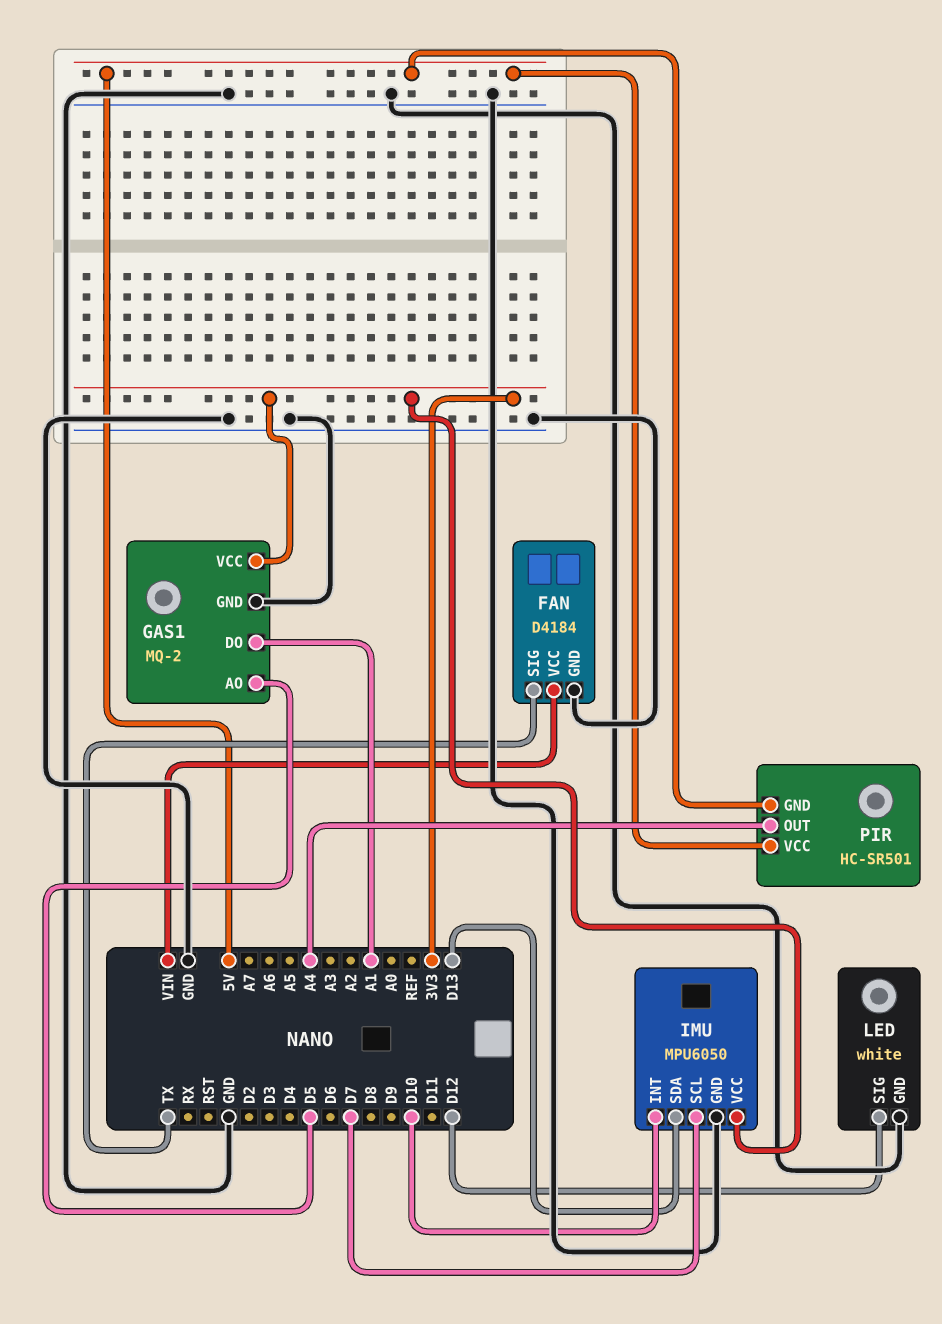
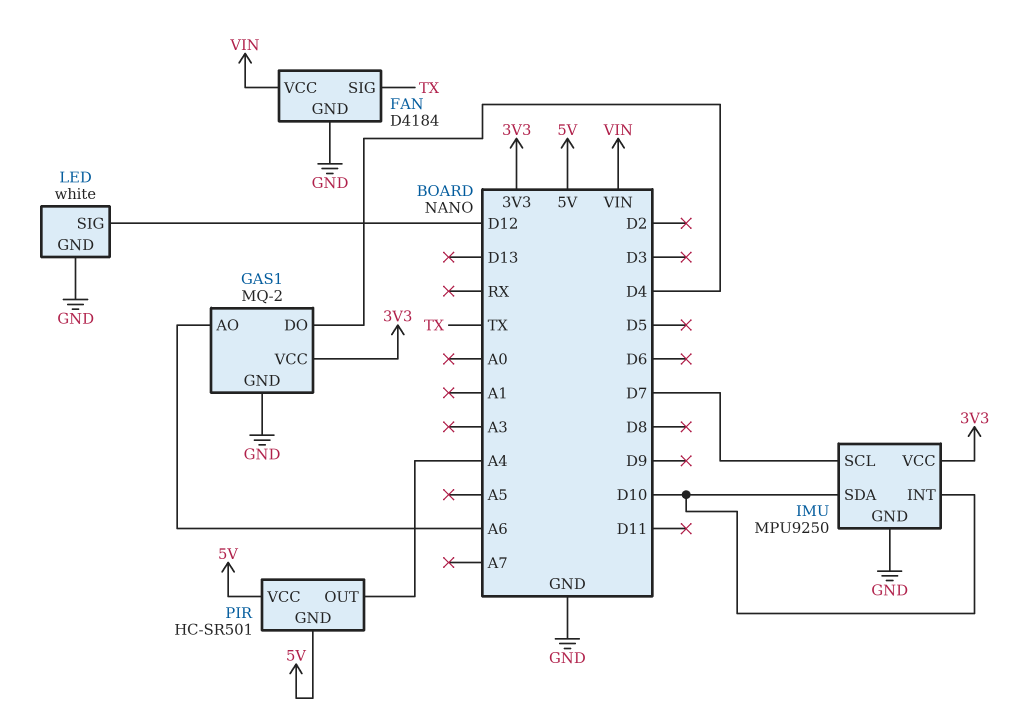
GAS1 pin AO: D5 -> A6
GAS1 pin DO: A1 -> D4
IMU: MPU6050 -> MPU9250
IMU pin SDA: D13 -> D10

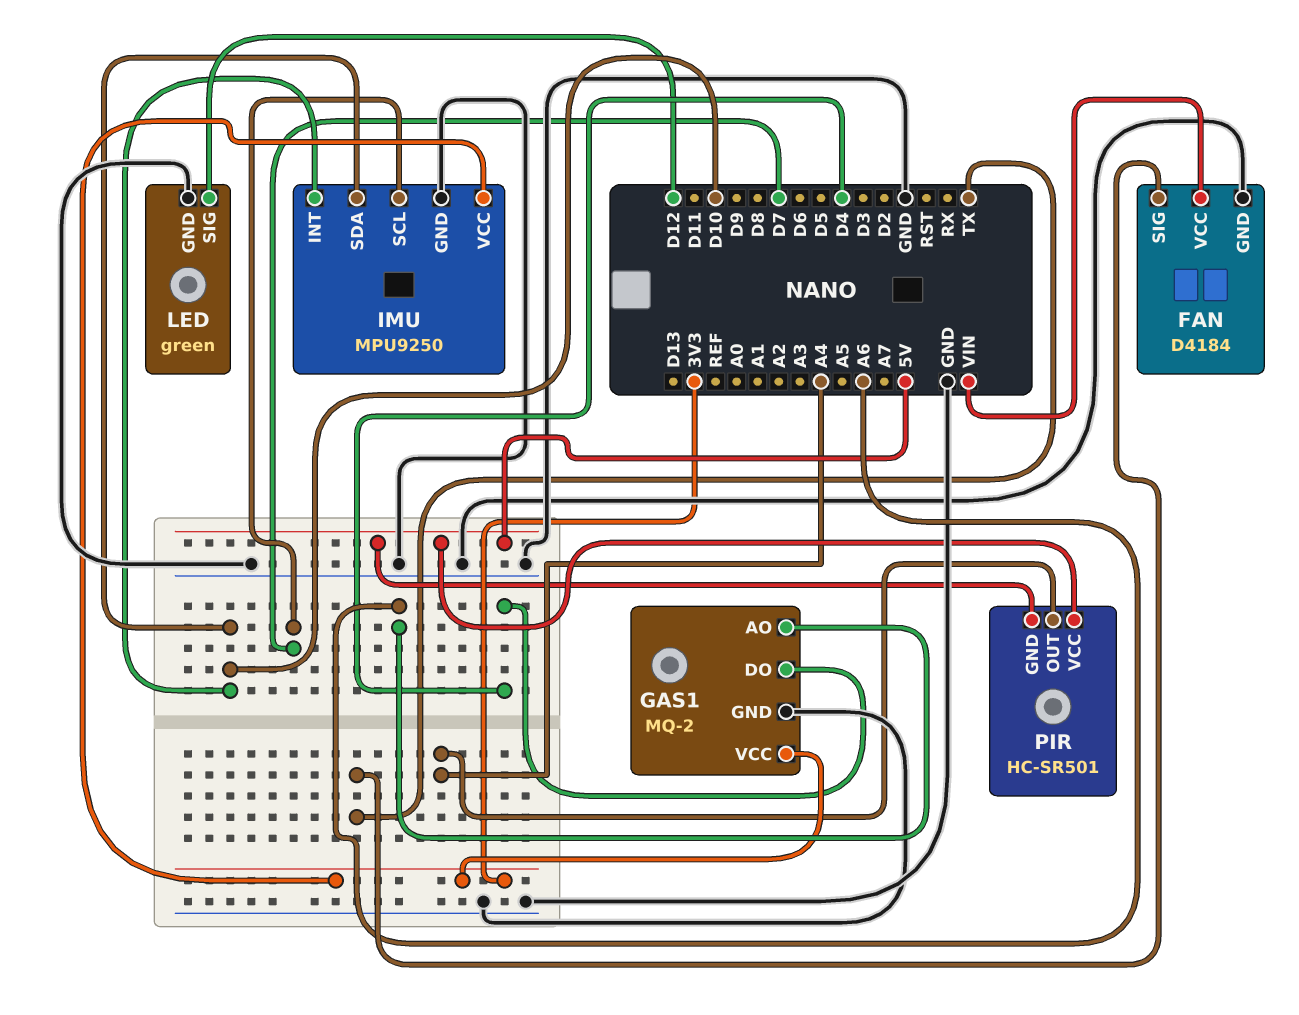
LED: white -> green

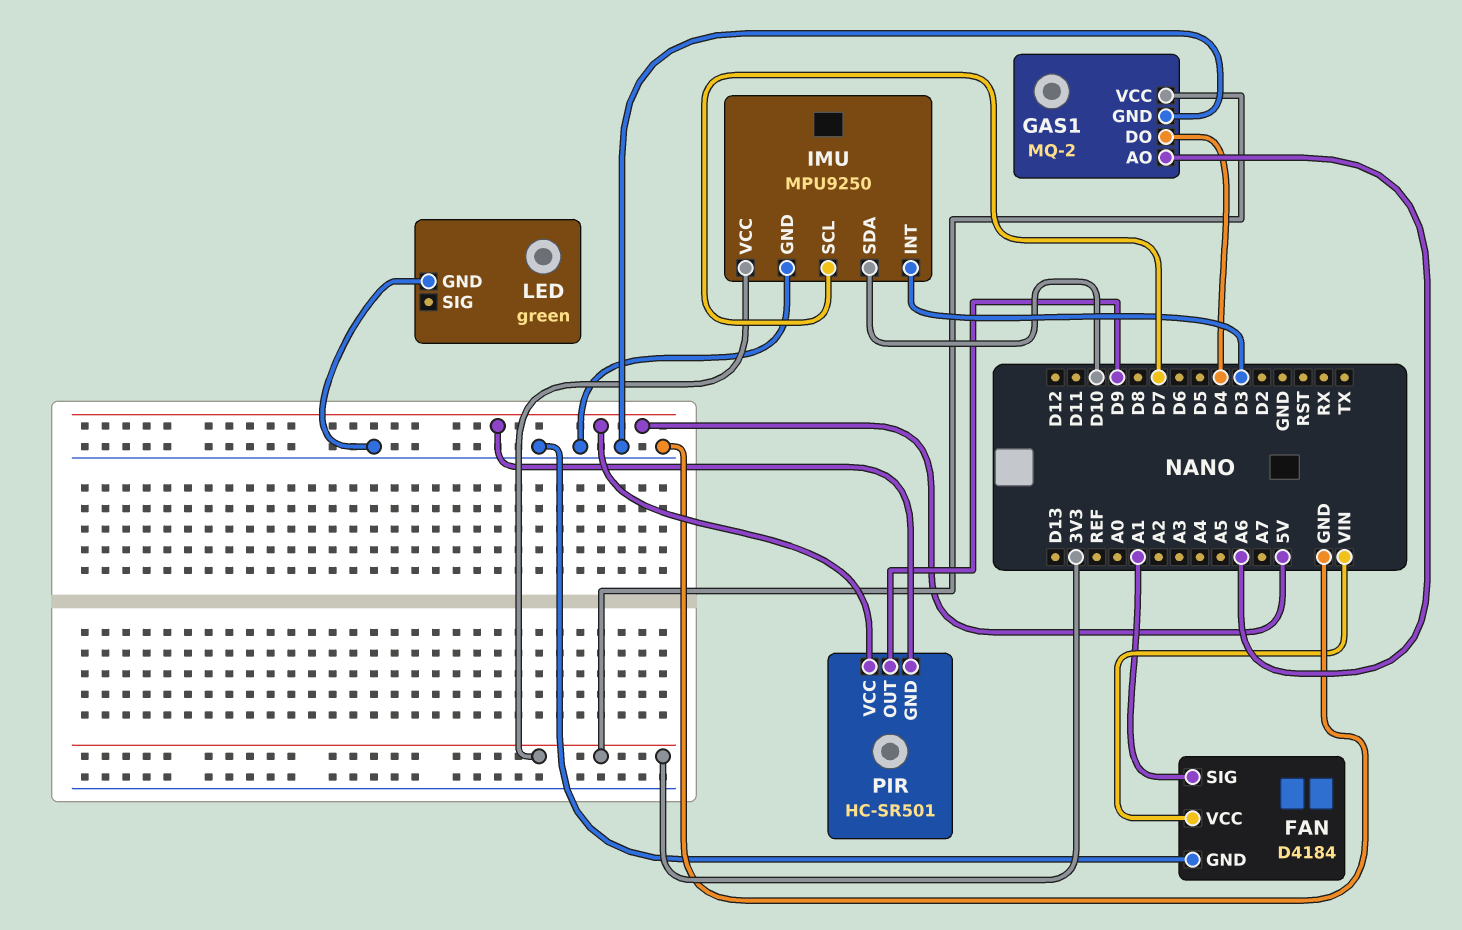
FAN pin SIG: TX -> A1
IMU pin INT: D10 -> D3
LED pin SIG: D12 -> none
PIR pin OUT: A4 -> D9

